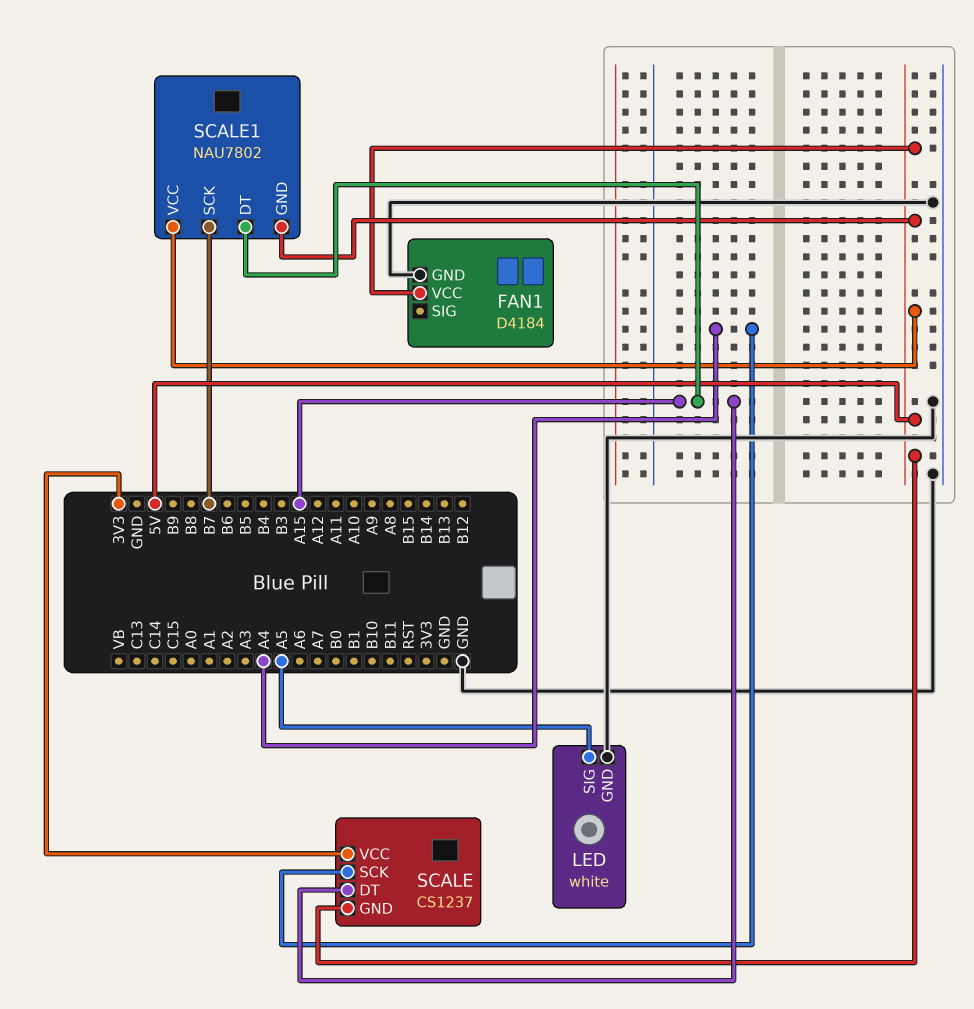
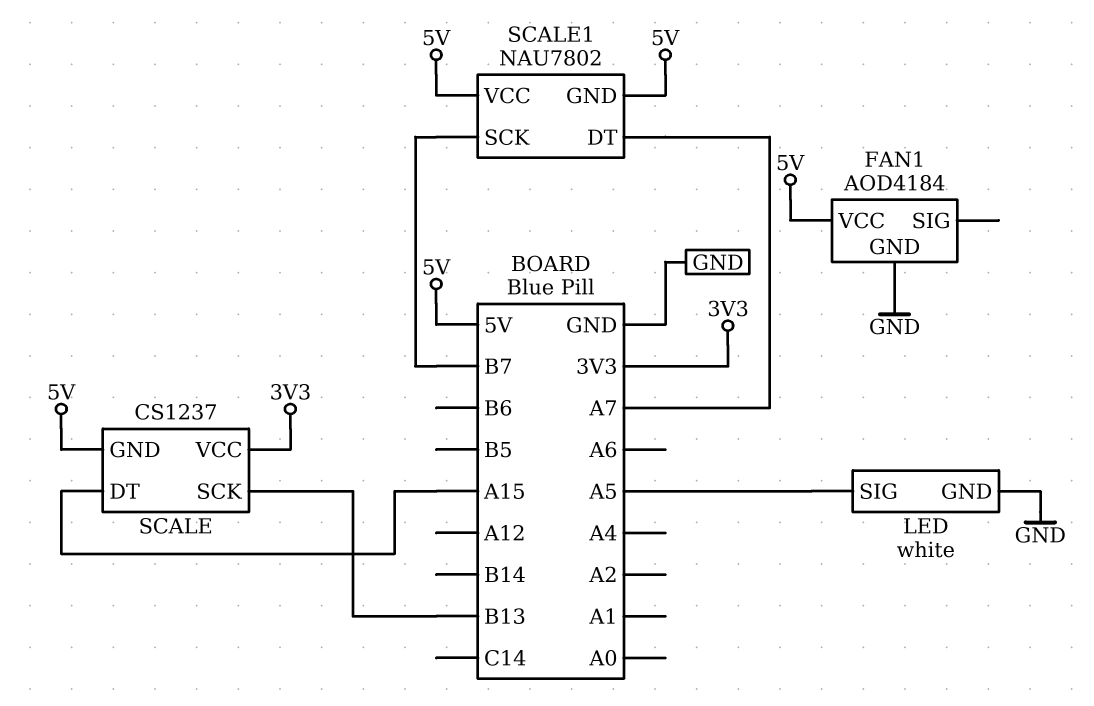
FAN1: D4184 -> AOD4184
SCALE pin SCK: A4 -> B13
SCALE1 pin DT: A15 -> A7

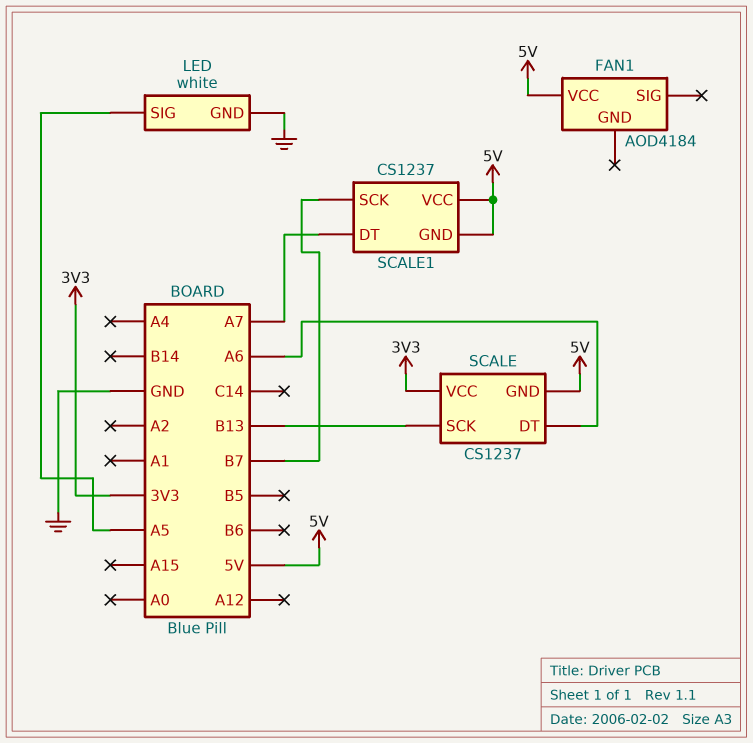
FAN1 pin GND: GND -> none
SCALE pin DT: A15 -> A6
SCALE1: NAU7802 -> CS1237

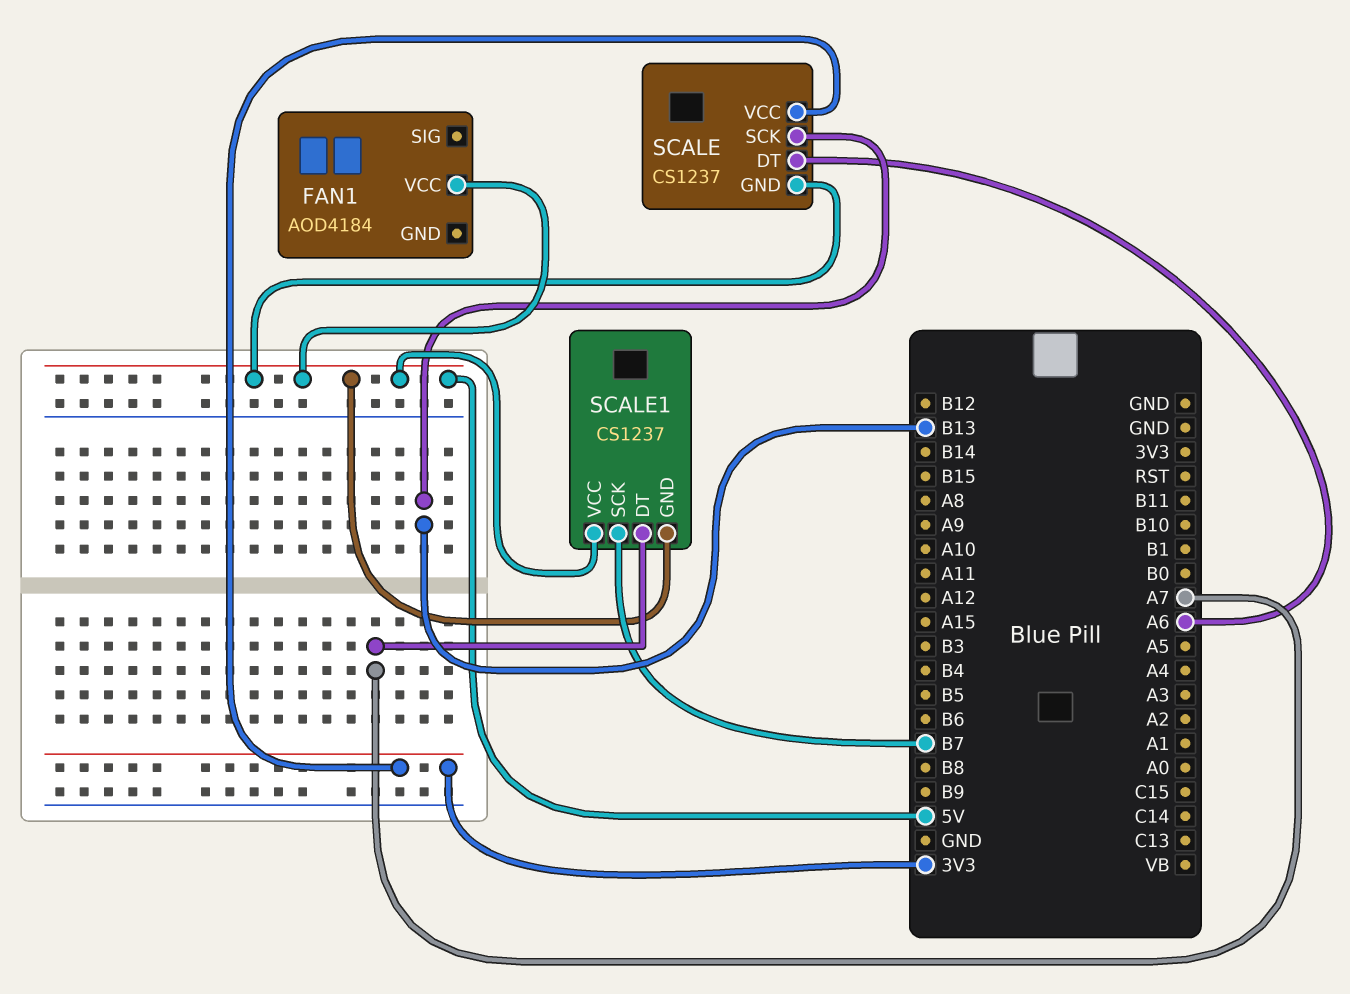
LED: white -> none
LED pin GND: GND -> none
LED pin SIG: A5 -> none

